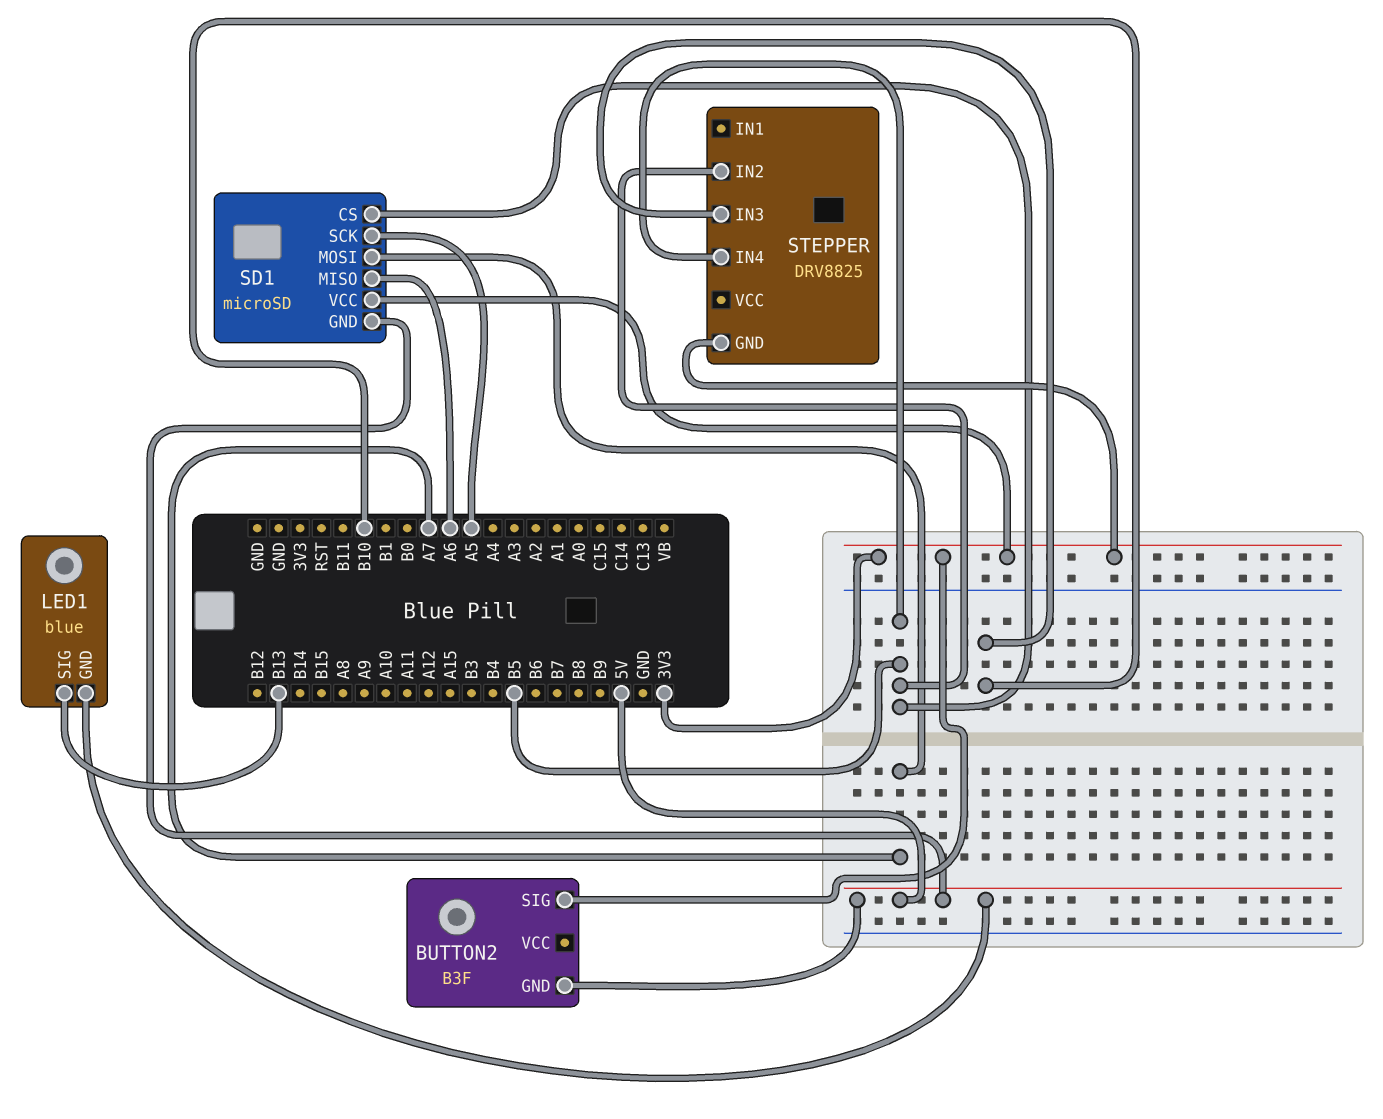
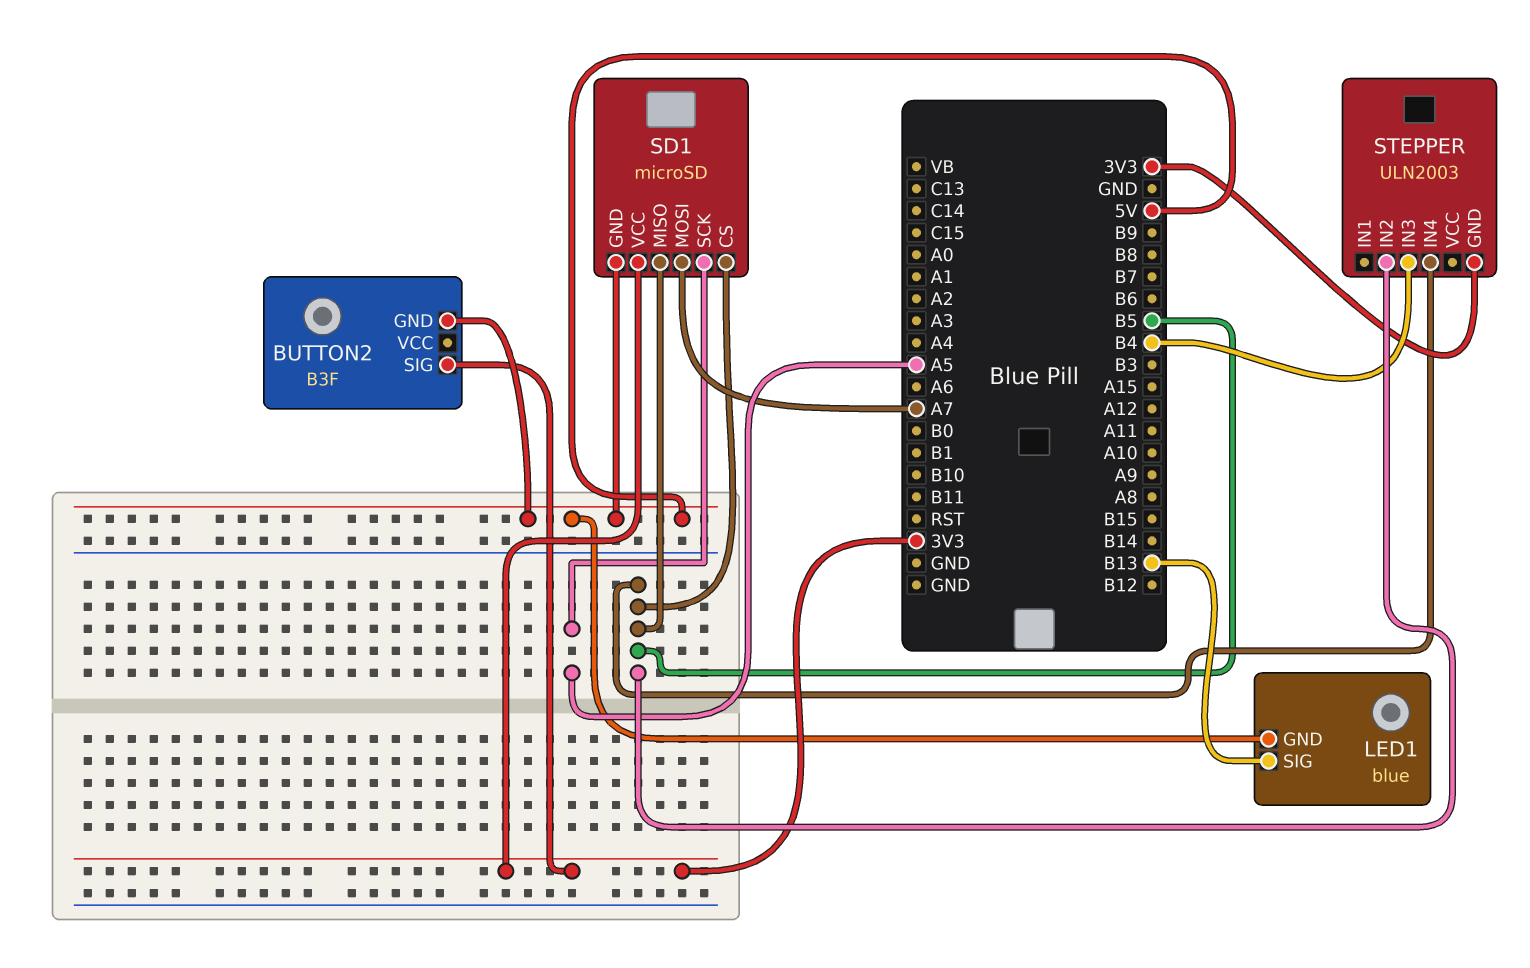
SD1 pin MISO: A6 -> B5
STEPPER: DRV8825 -> ULN2003
STEPPER pin IN3: B10 -> B4

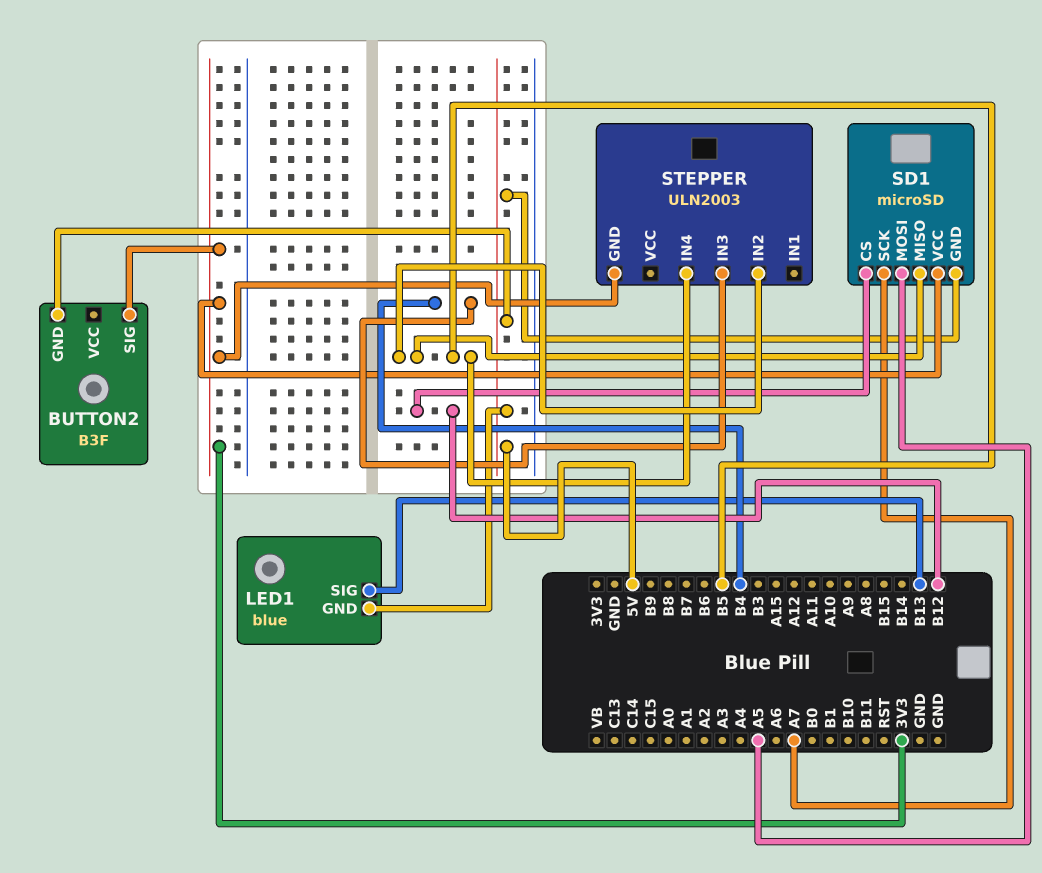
SD1 pin CS: B5 -> B12
SD1 pin MOSI: A7 -> A5
SD1 pin SCK: A5 -> A7

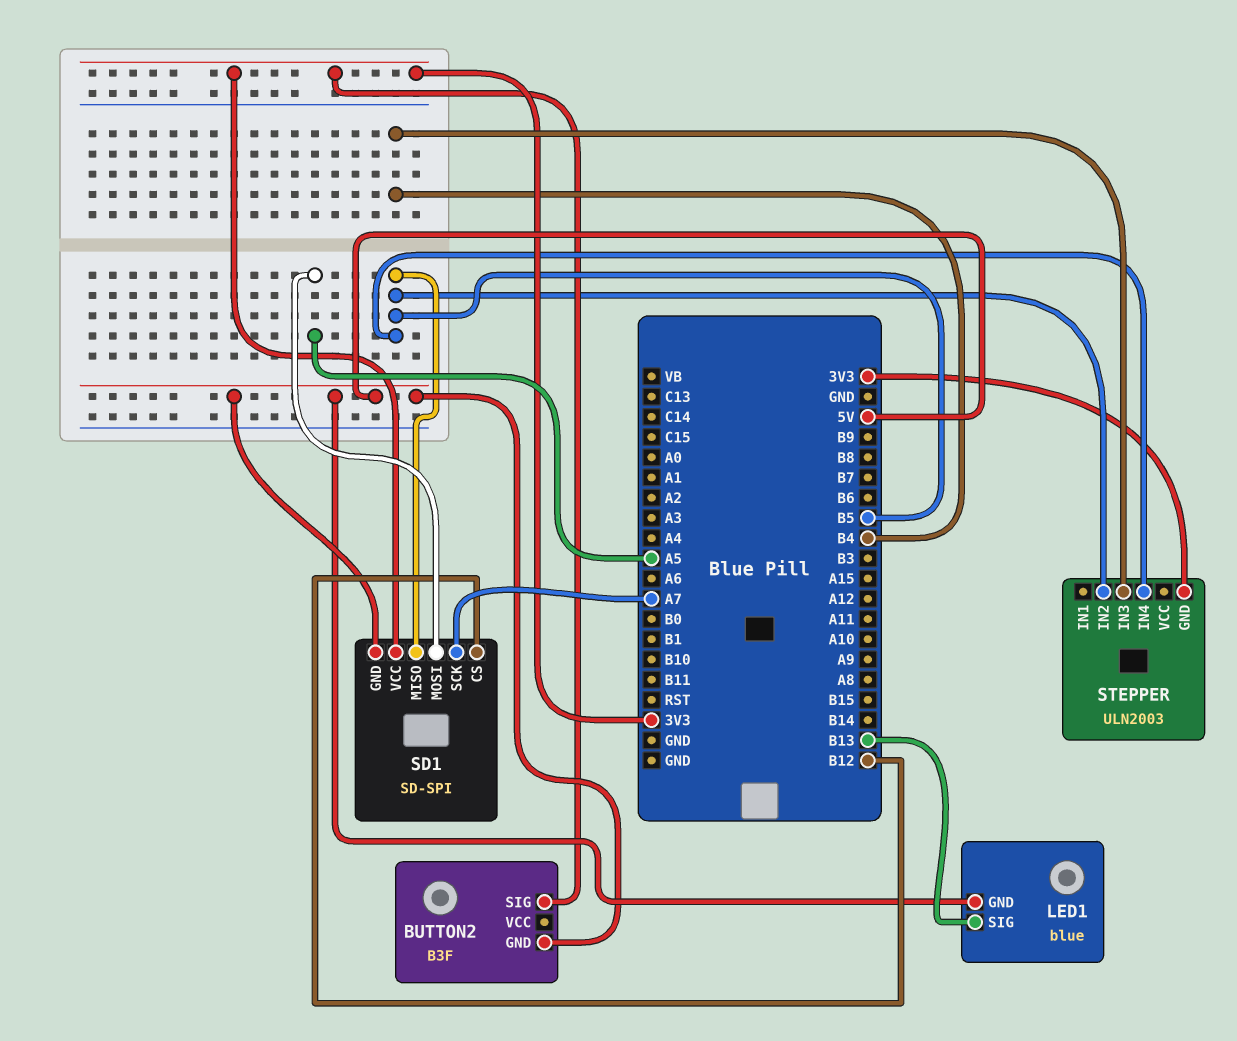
SD1: microSD -> SD-SPI

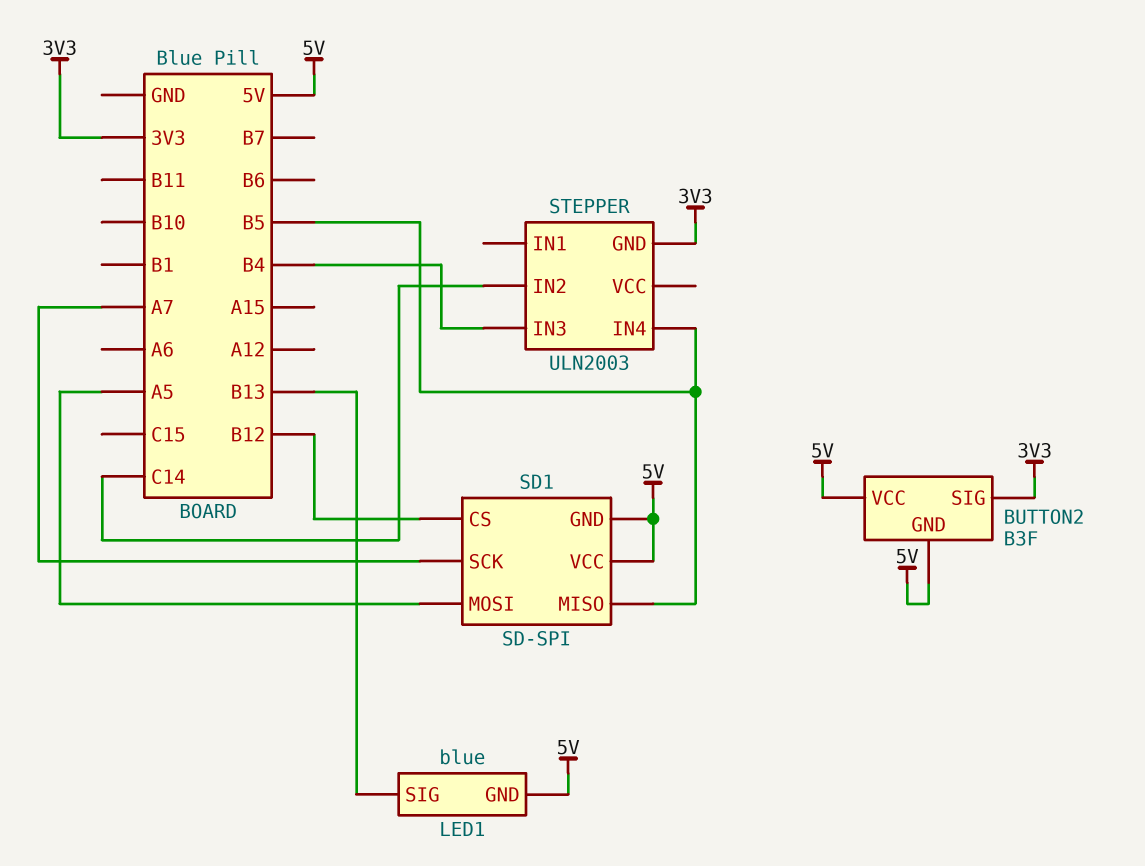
BUTTON2 pin VCC: none -> 5V
SD1 pin VCC: 3V3 -> 5V
STEPPER pin IN2: B5 -> C14

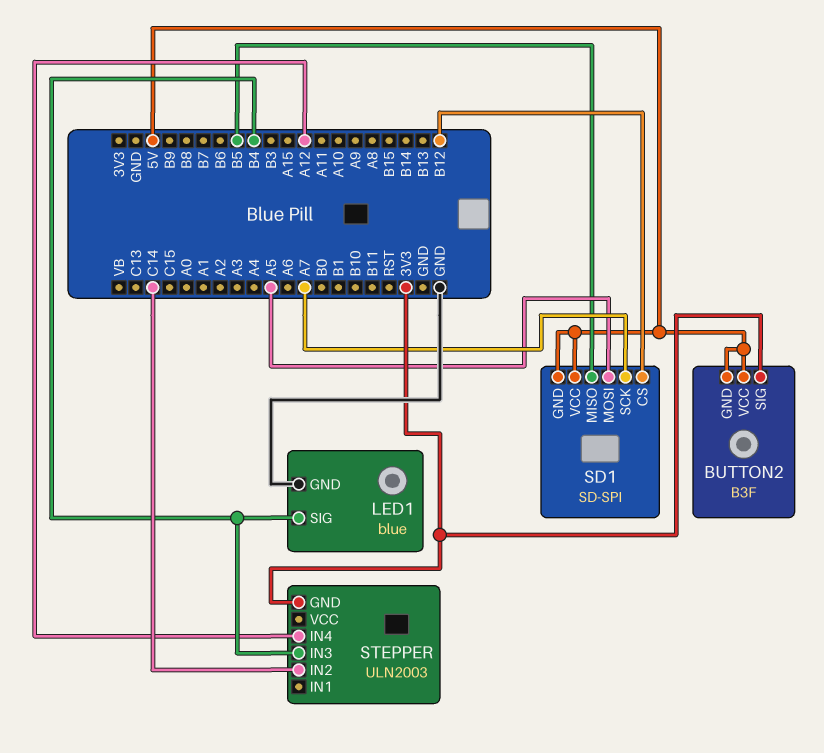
LED1 pin GND: 5V -> GND
LED1 pin SIG: B13 -> B4
STEPPER pin IN4: B5 -> A12

